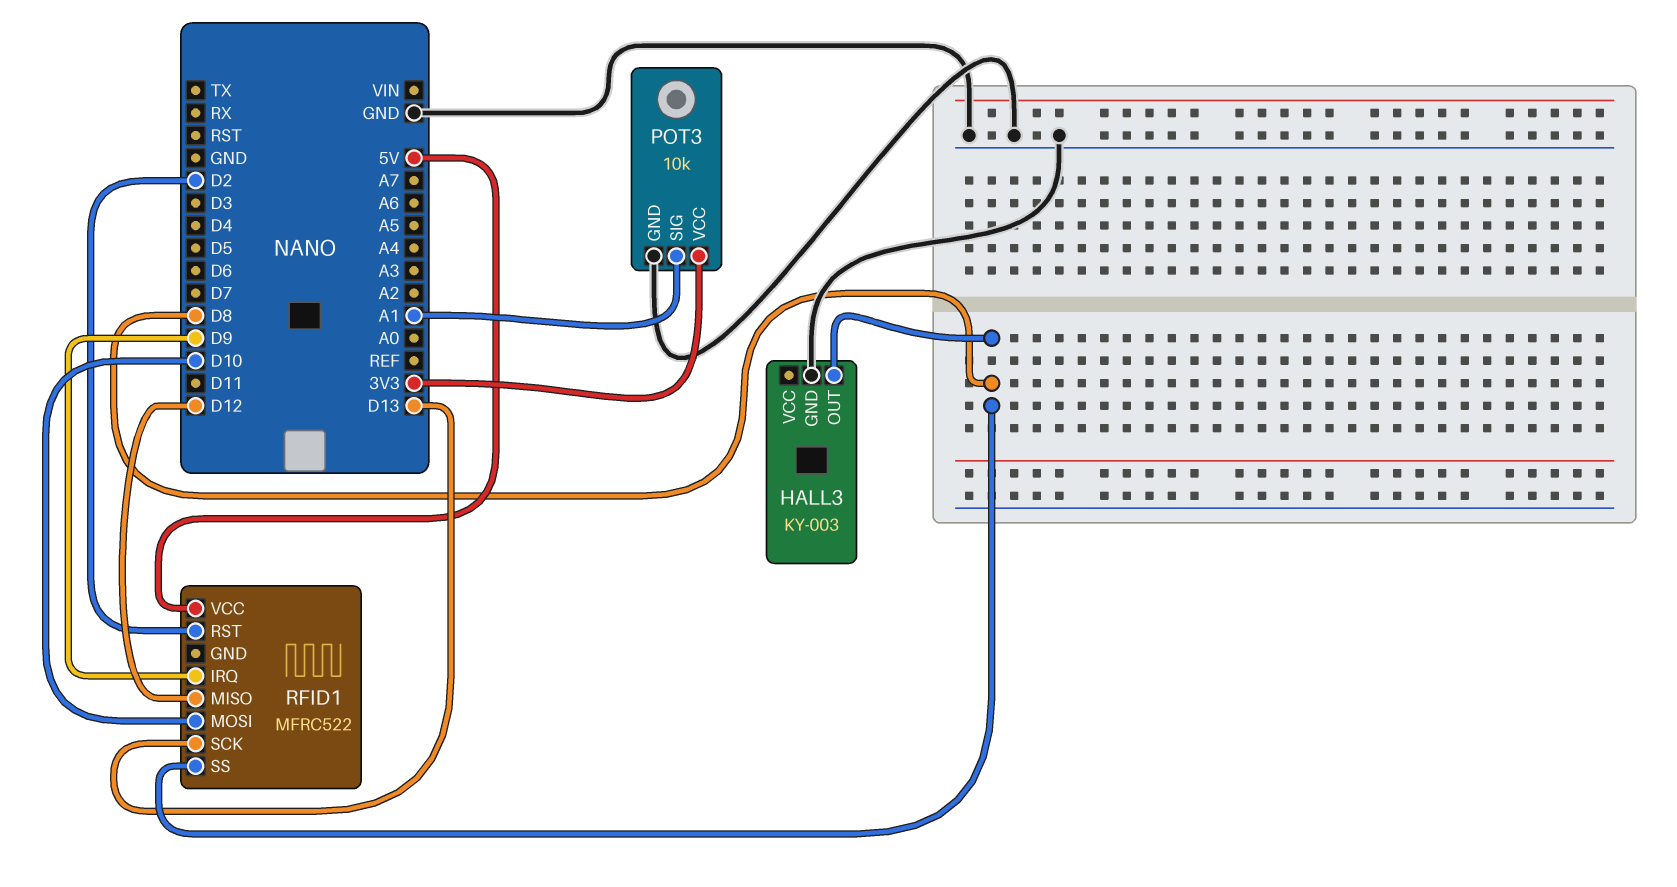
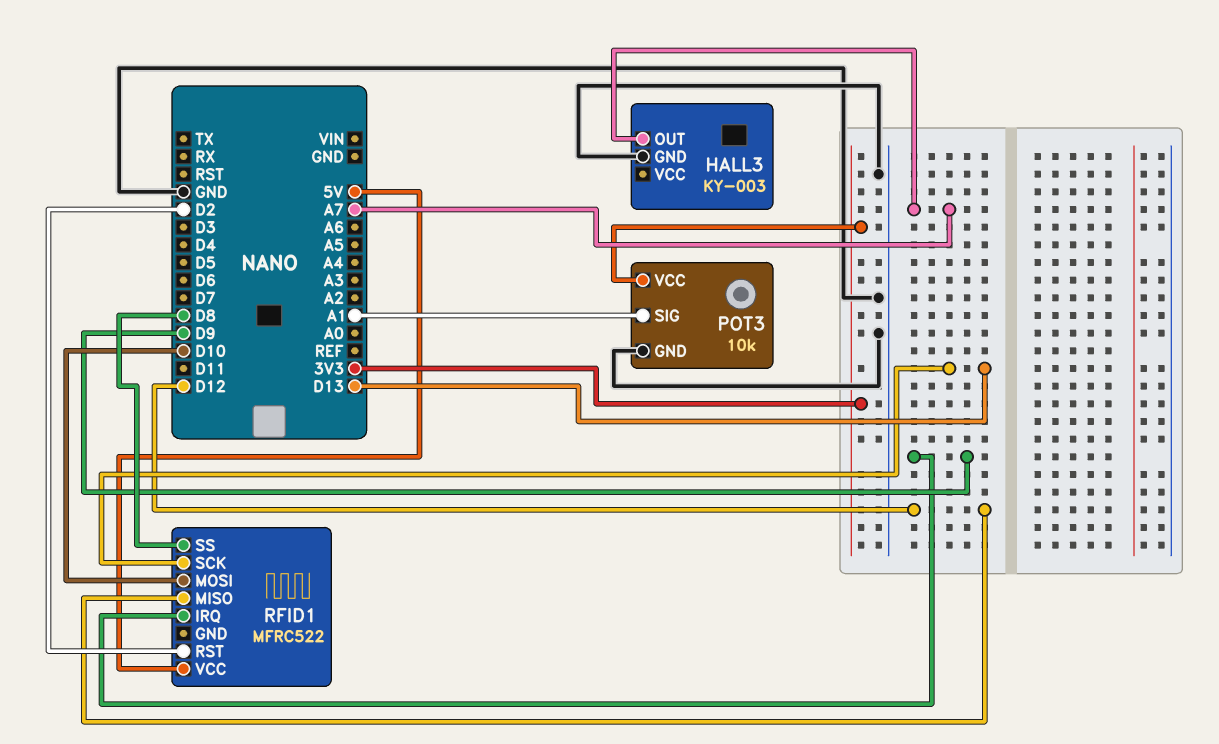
HALL3 pin OUT: D8 -> A7

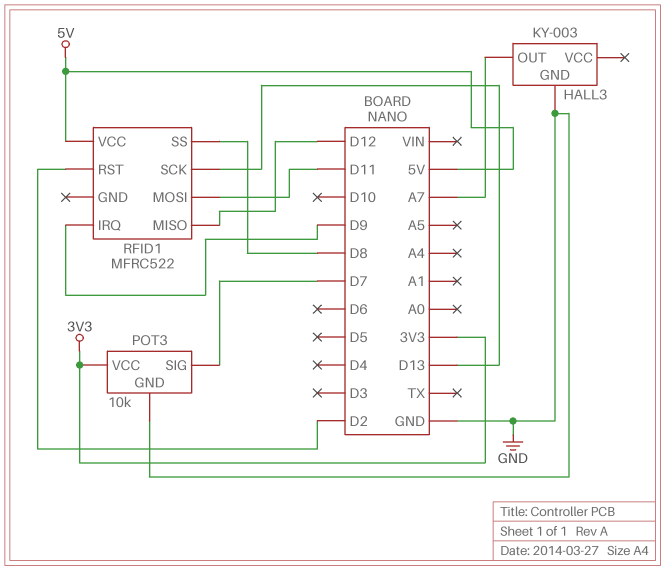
POT3 pin SIG: A1 -> D7
RFID1 pin MOSI: D10 -> D11

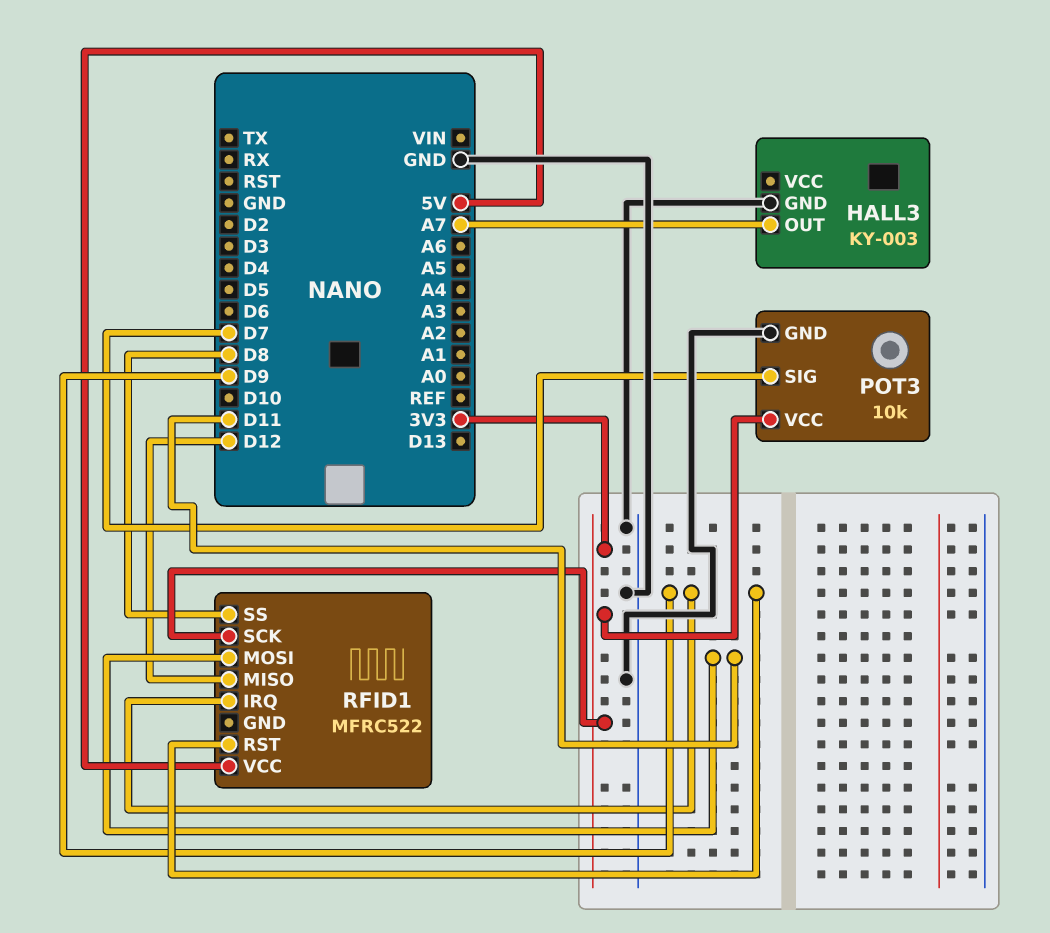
RFID1 pin RST: D2 -> D9
RFID1 pin SCK: D13 -> 3V3

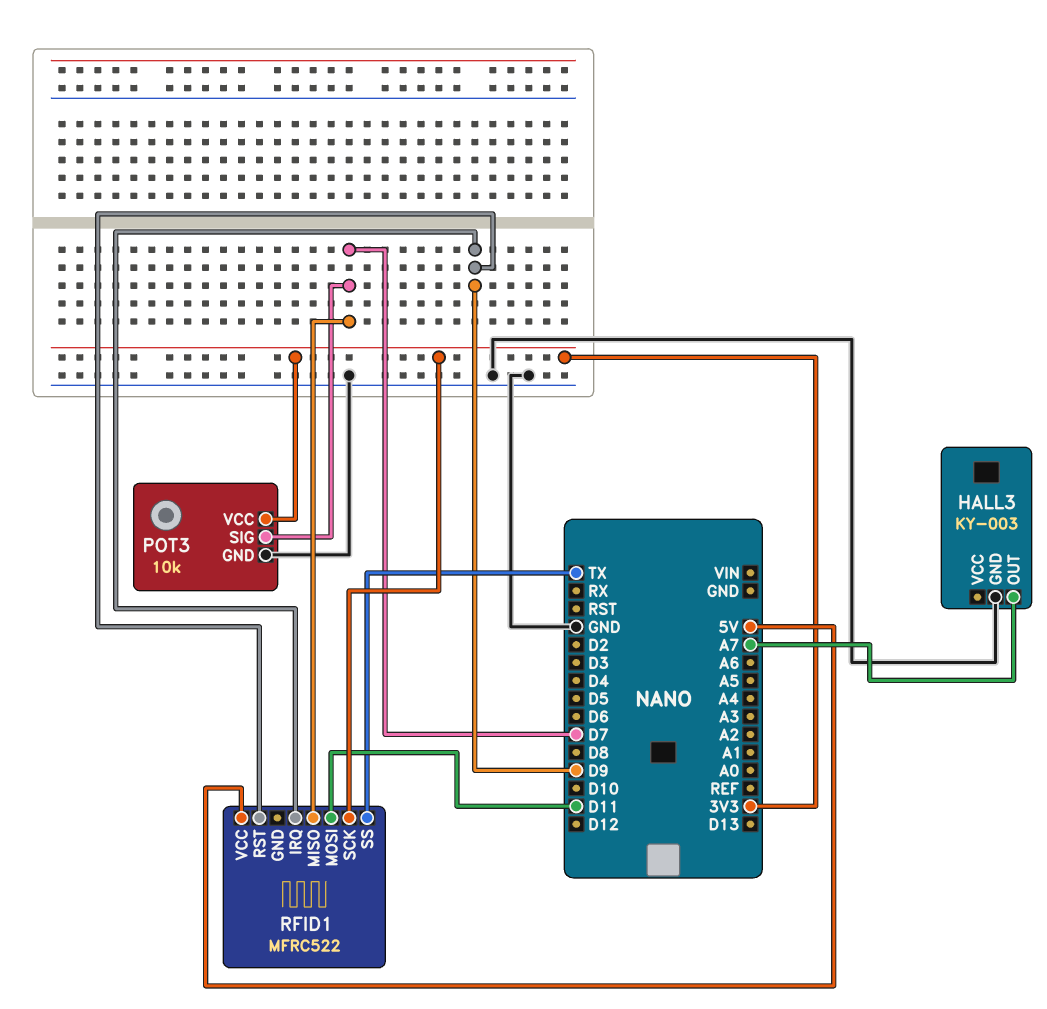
RFID1 pin MISO: D12 -> D7
RFID1 pin SS: D8 -> TX

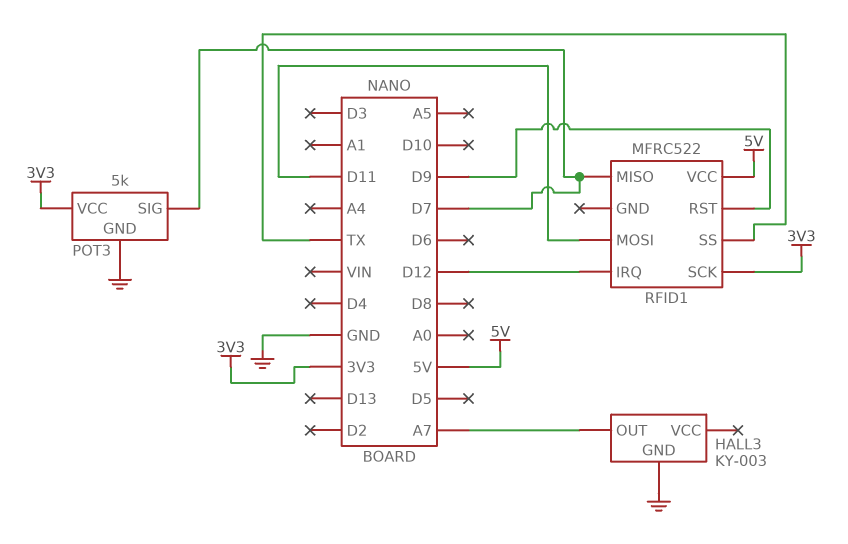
POT3: 10k -> 5k
RFID1 pin IRQ: D9 -> D12

